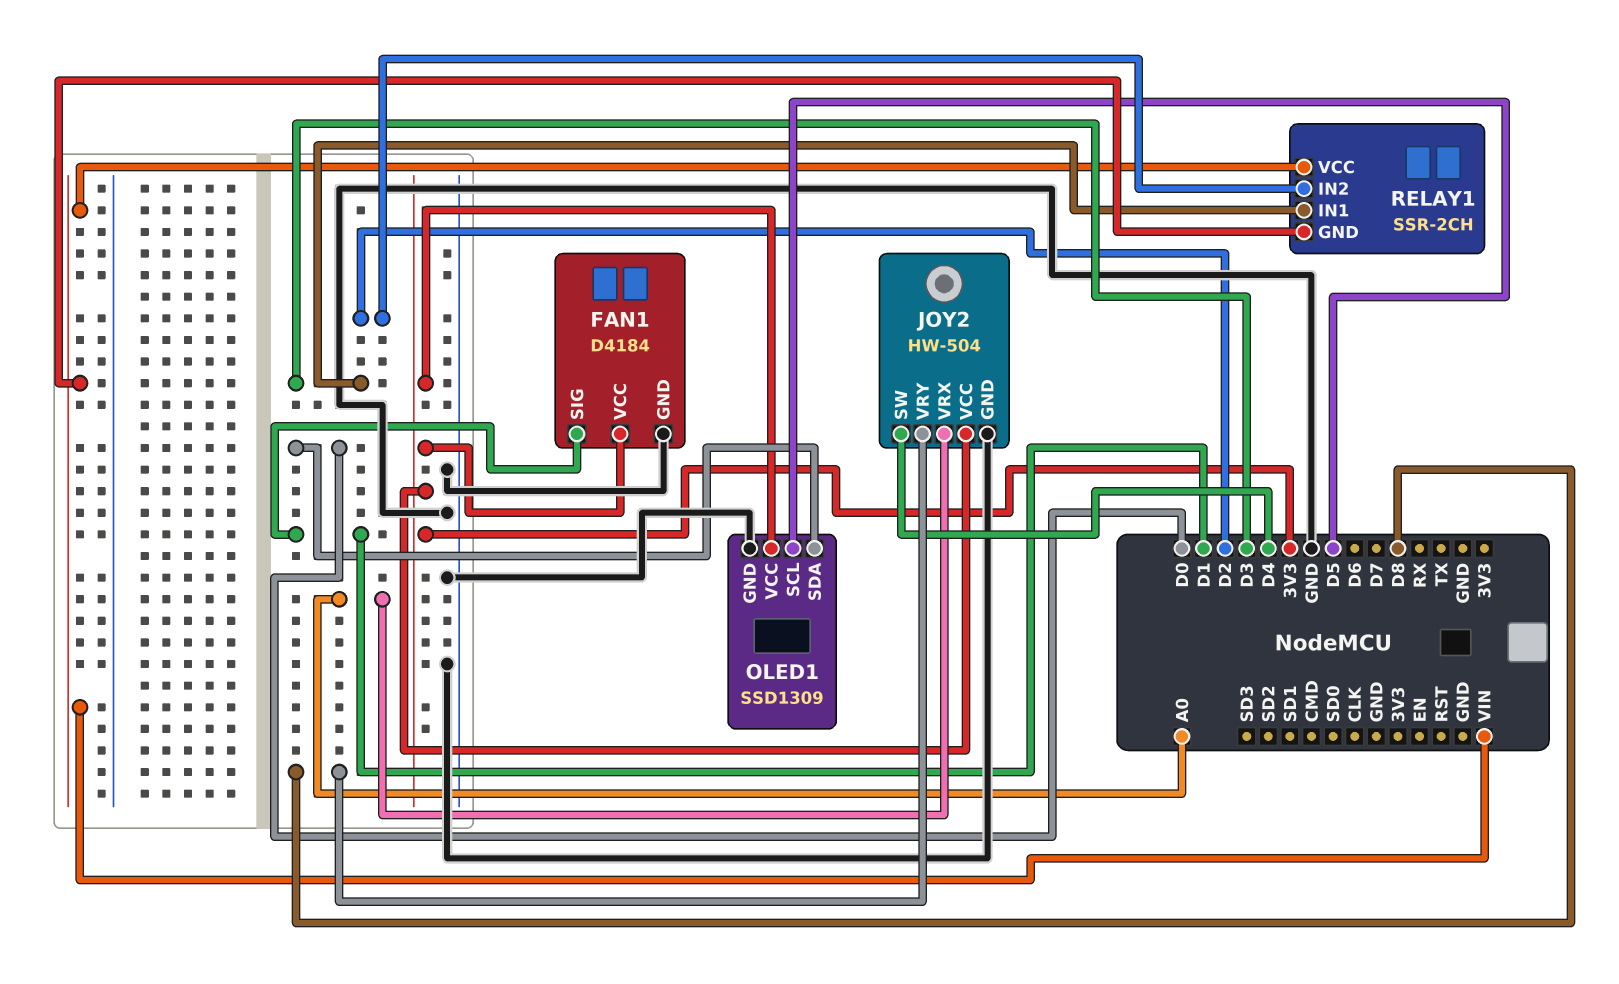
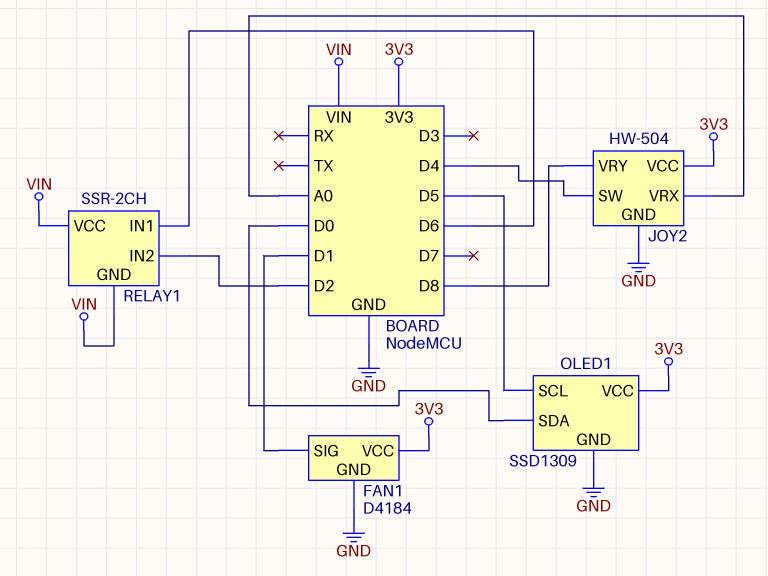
RELAY1 pin IN1: D3 -> D6

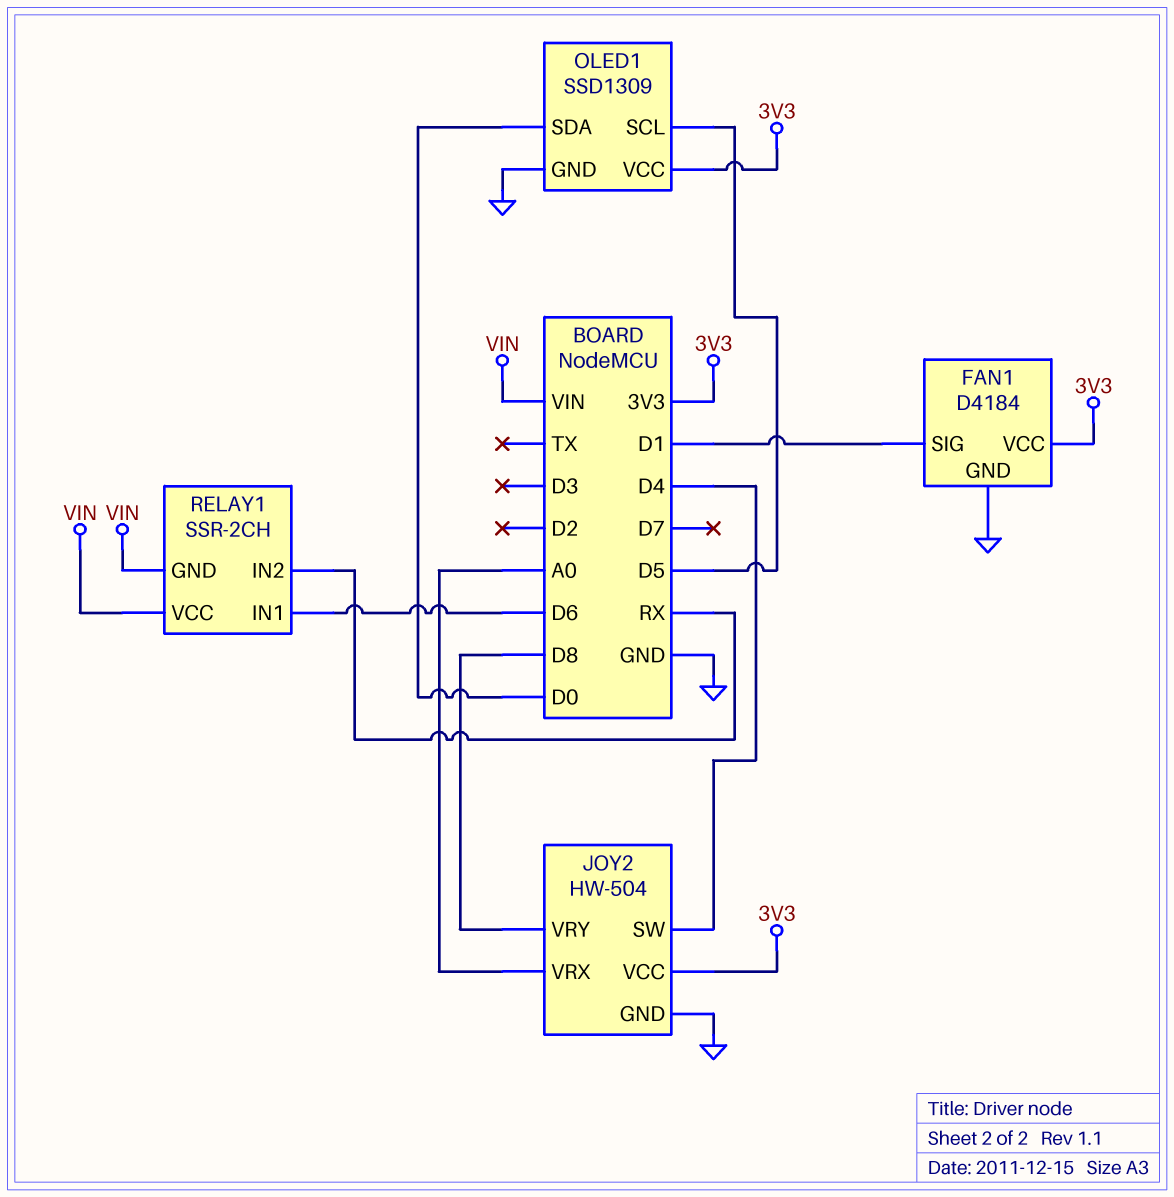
RELAY1 pin IN2: D2 -> RX

